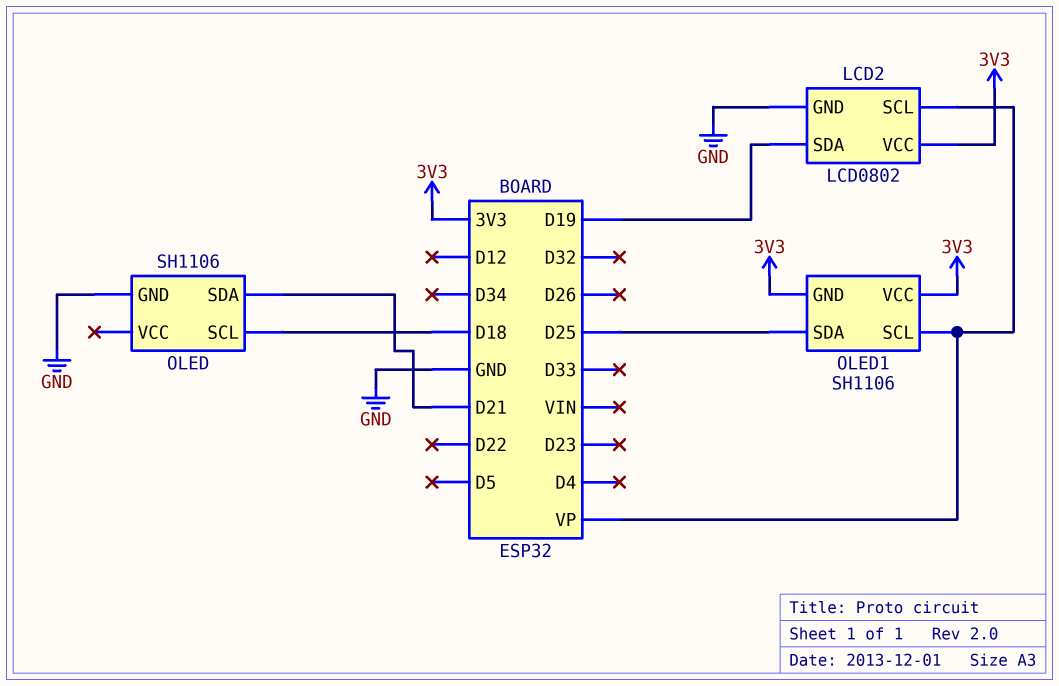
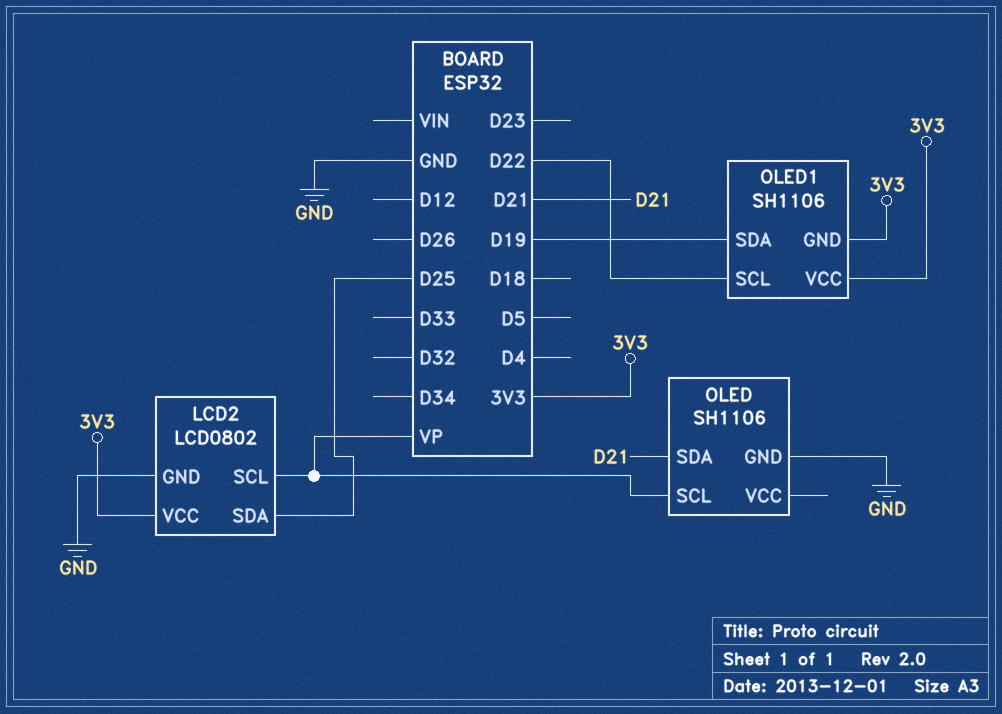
LCD2 pin SDA: D19 -> D25
OLED pin SCL: D18 -> VP
OLED1 pin SCL: VP -> D22
OLED1 pin SDA: D25 -> D19

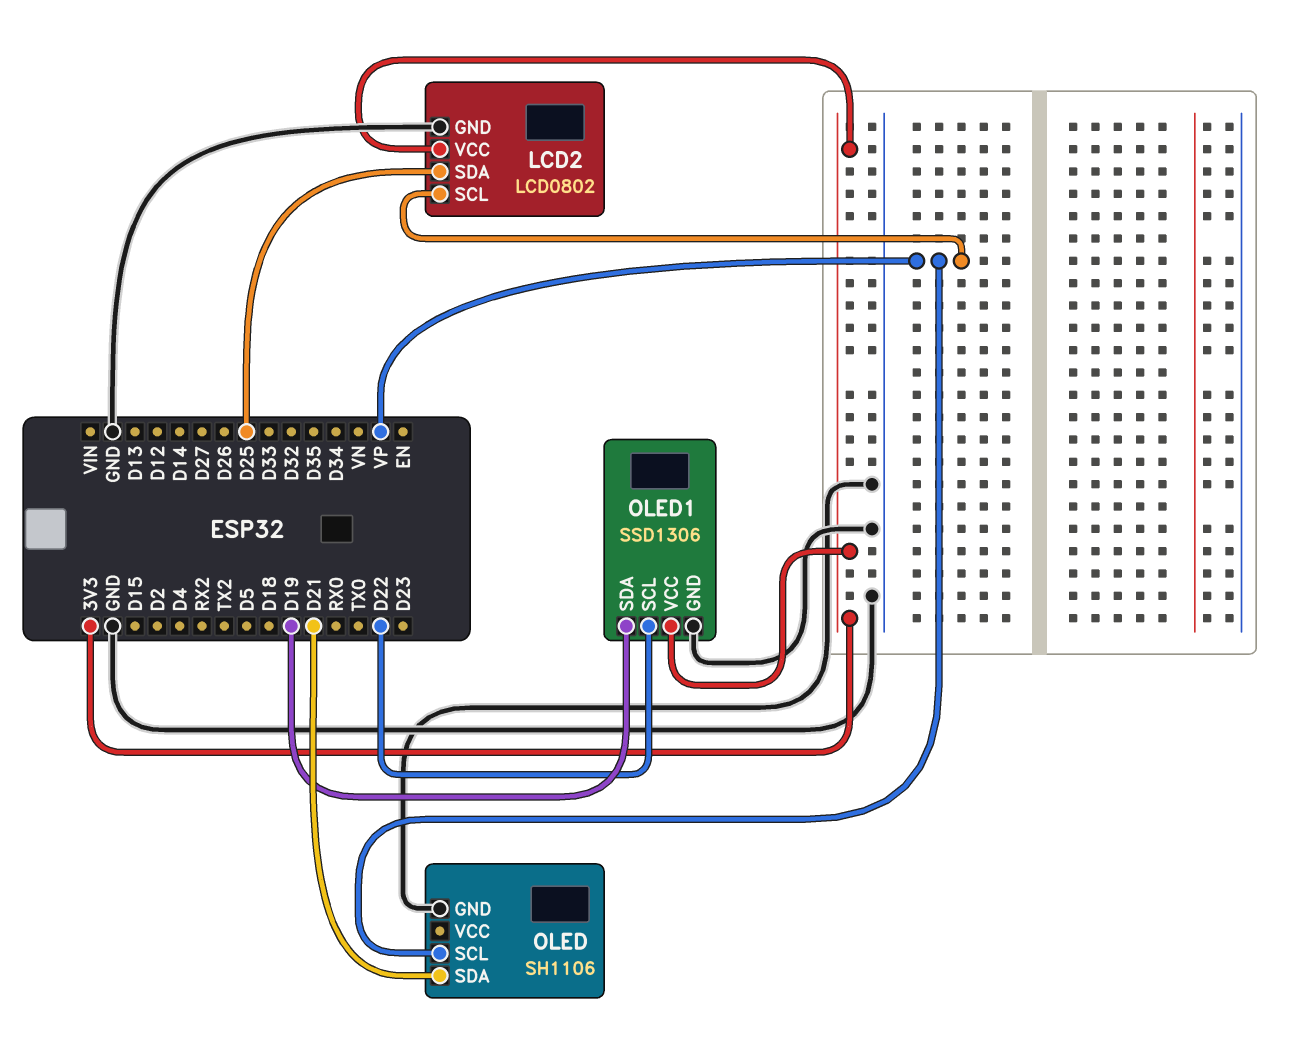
OLED1: SH1106 -> SSD1306
OLED1 pin GND: 3V3 -> GND

